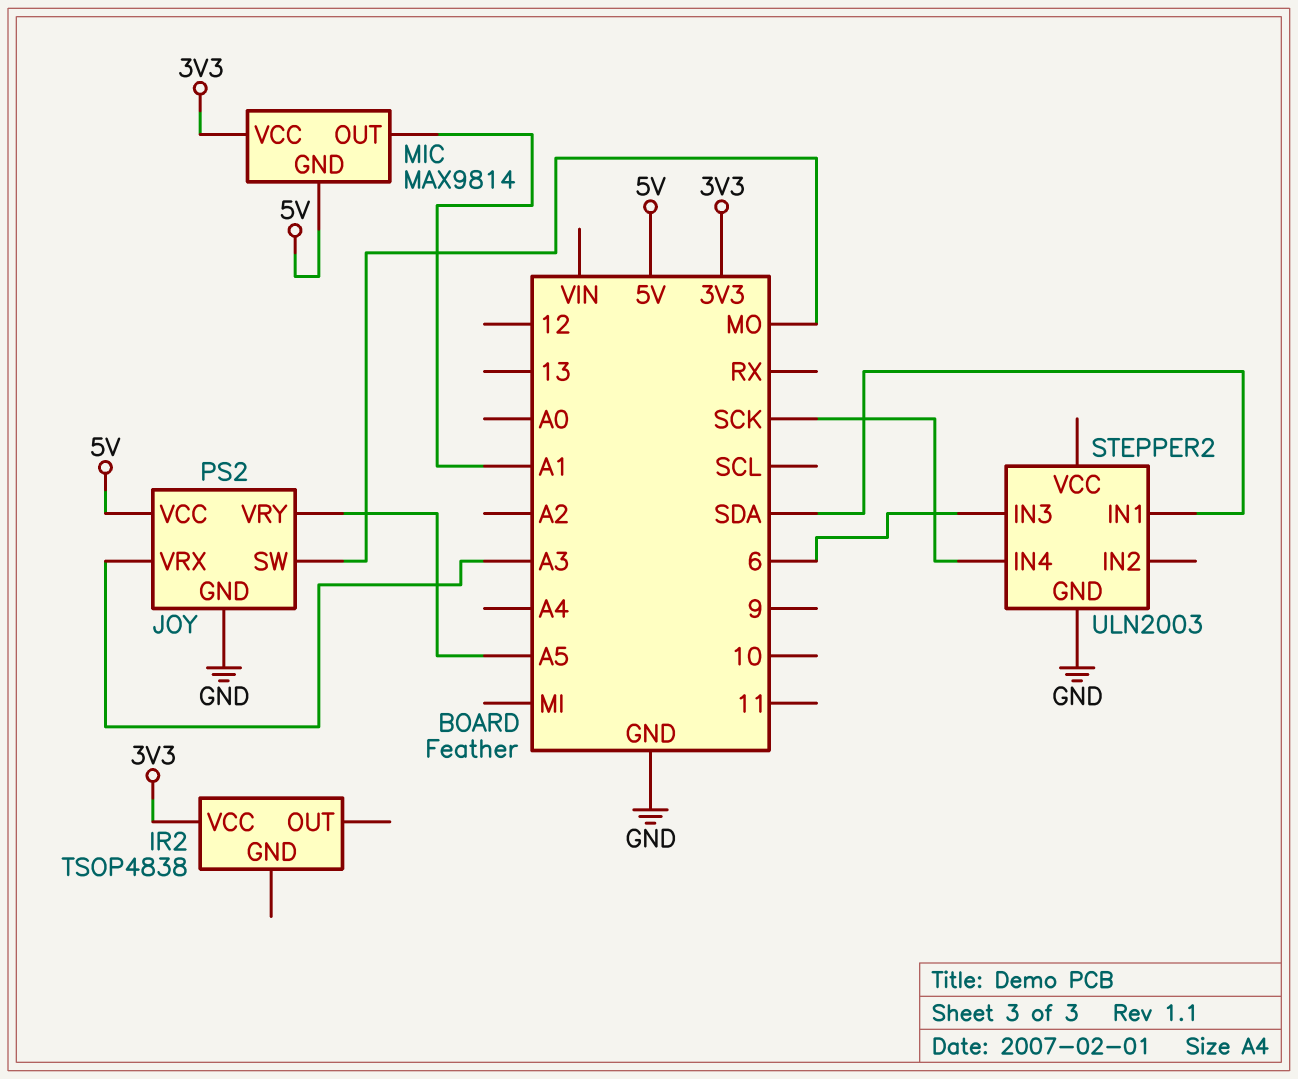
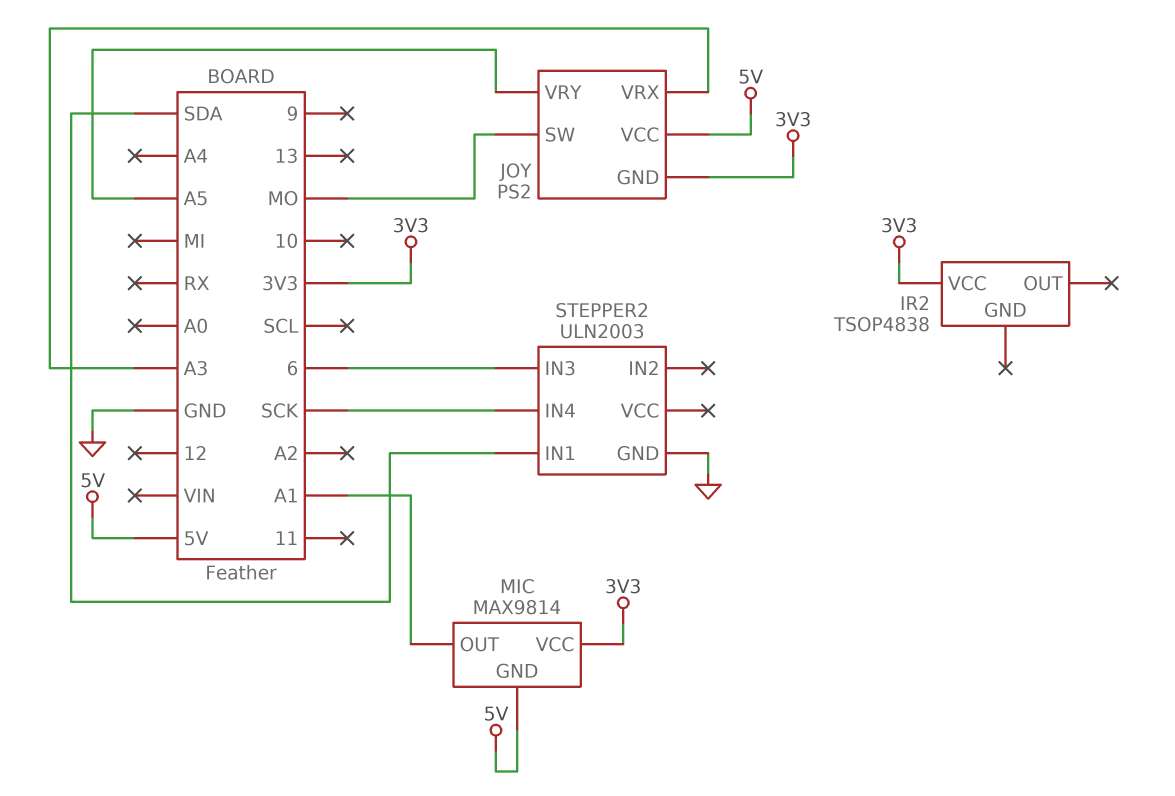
JOY pin GND: GND -> 3V3

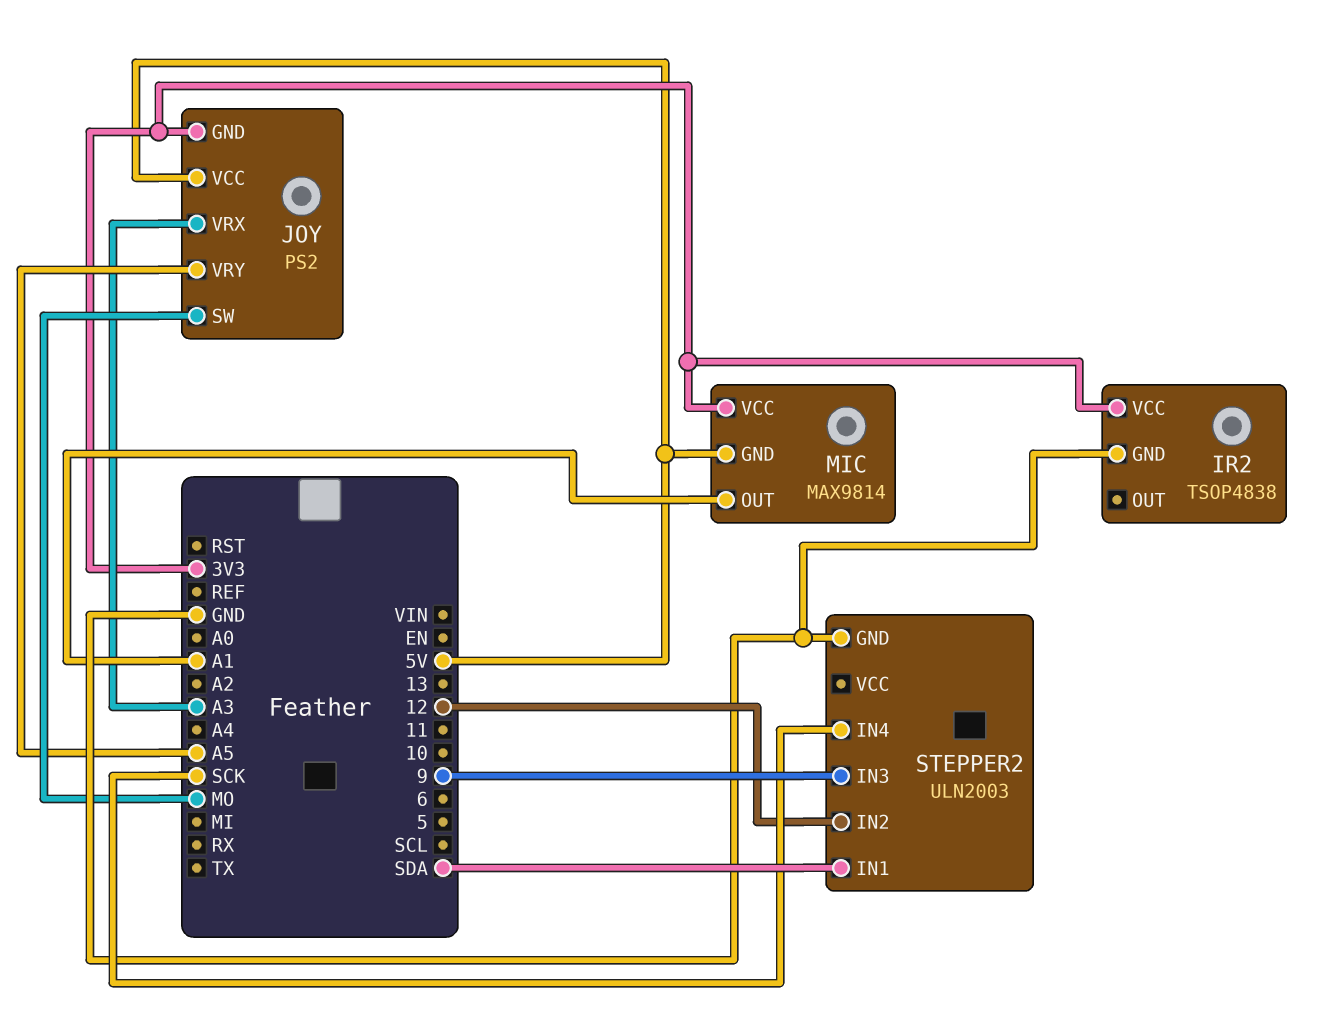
IR2 pin GND: none -> GND
STEPPER2 pin IN2: none -> 12
STEPPER2 pin IN3: 6 -> 9

